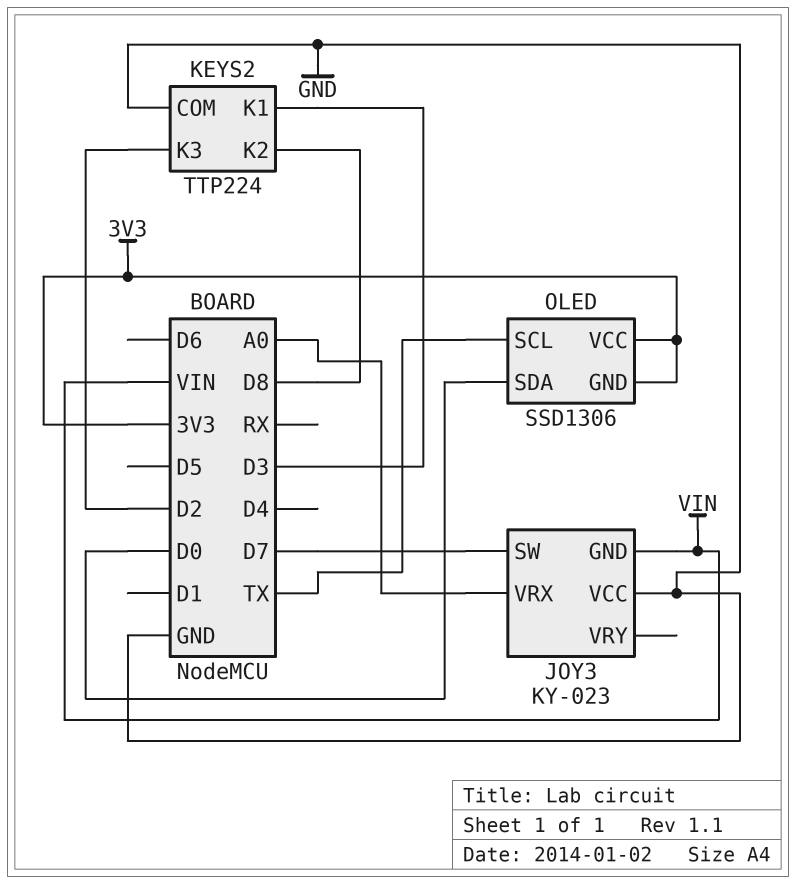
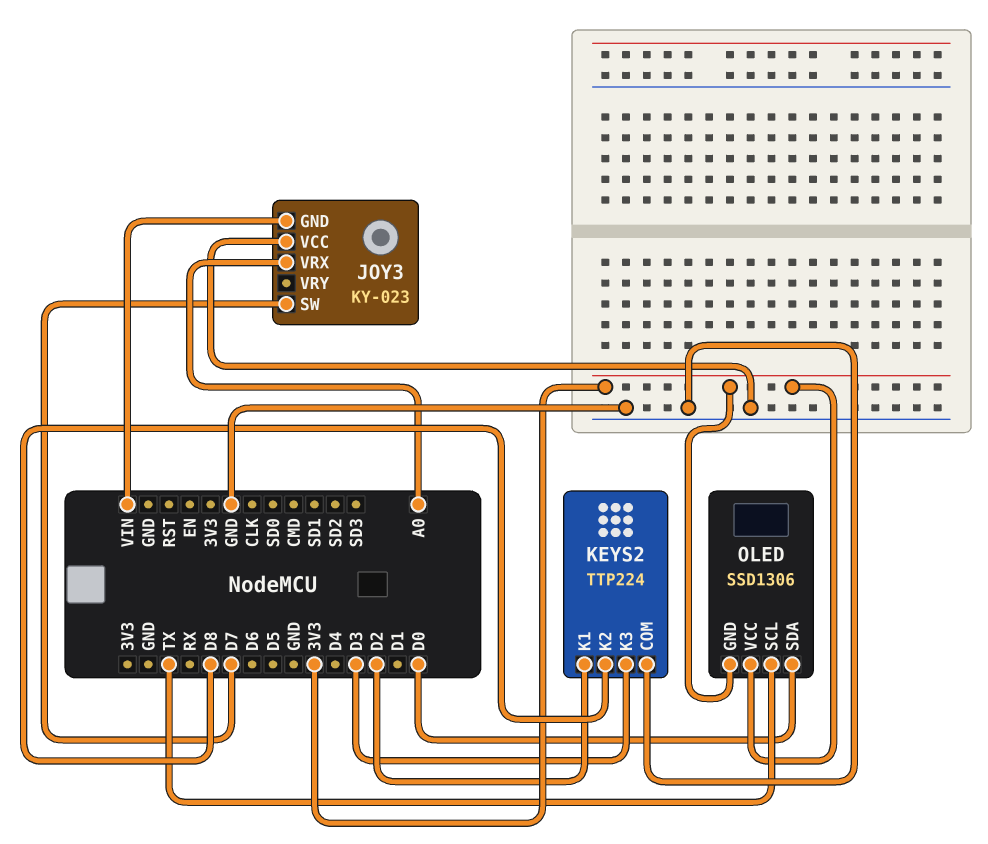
KEYS2 pin K1: D3 -> D2
KEYS2 pin K3: D2 -> D3

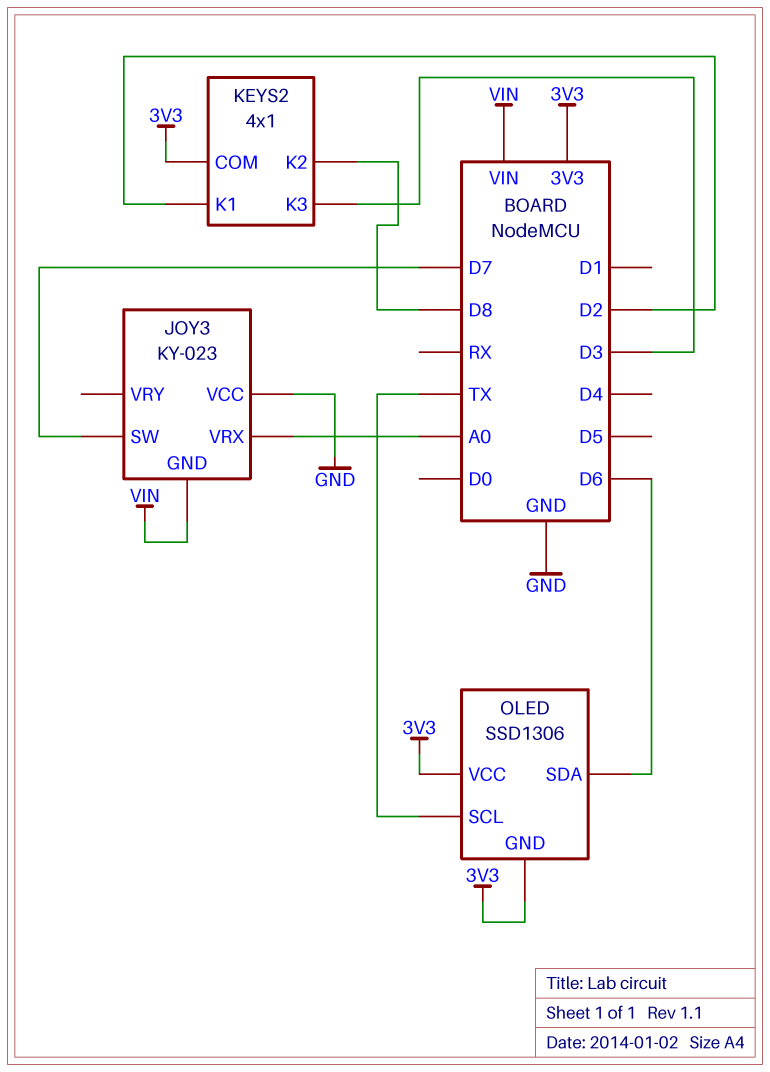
KEYS2: TTP224 -> 4x1
KEYS2 pin COM: GND -> 3V3
OLED pin SDA: D0 -> D6

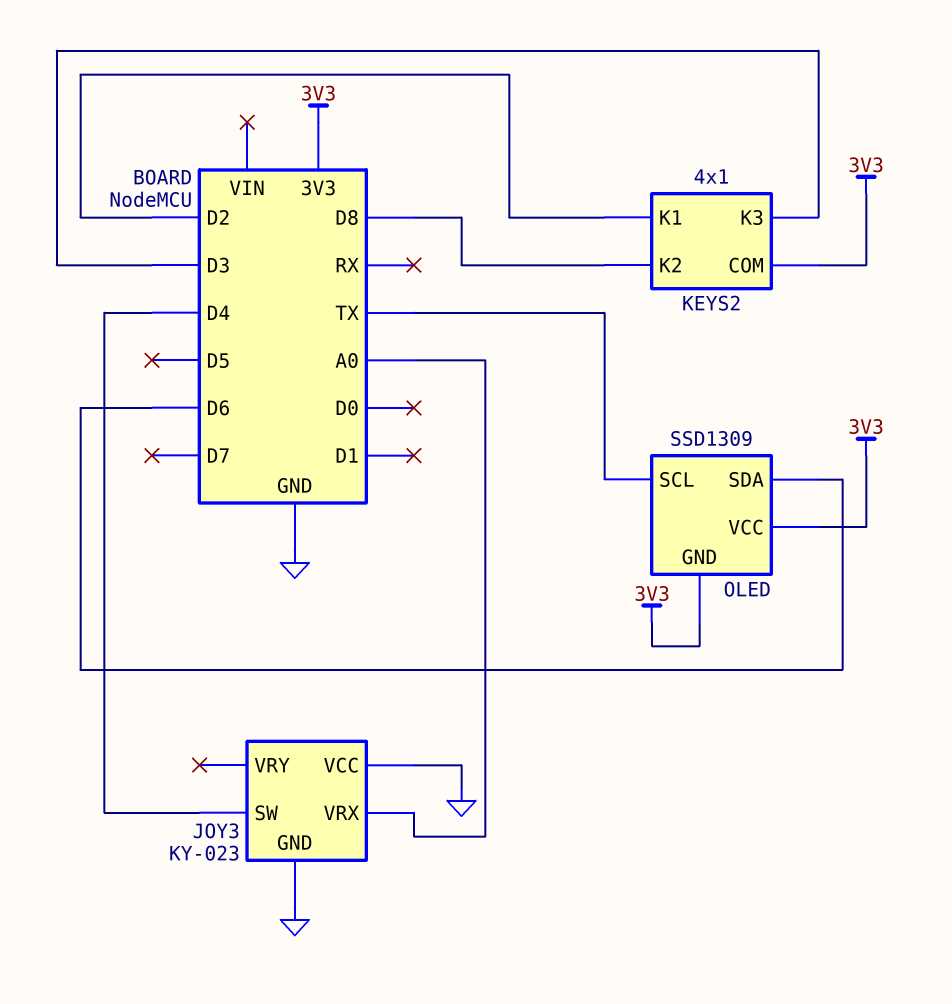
JOY3 pin GND: VIN -> GND
JOY3 pin SW: D7 -> D4
OLED: SSD1306 -> SSD1309

